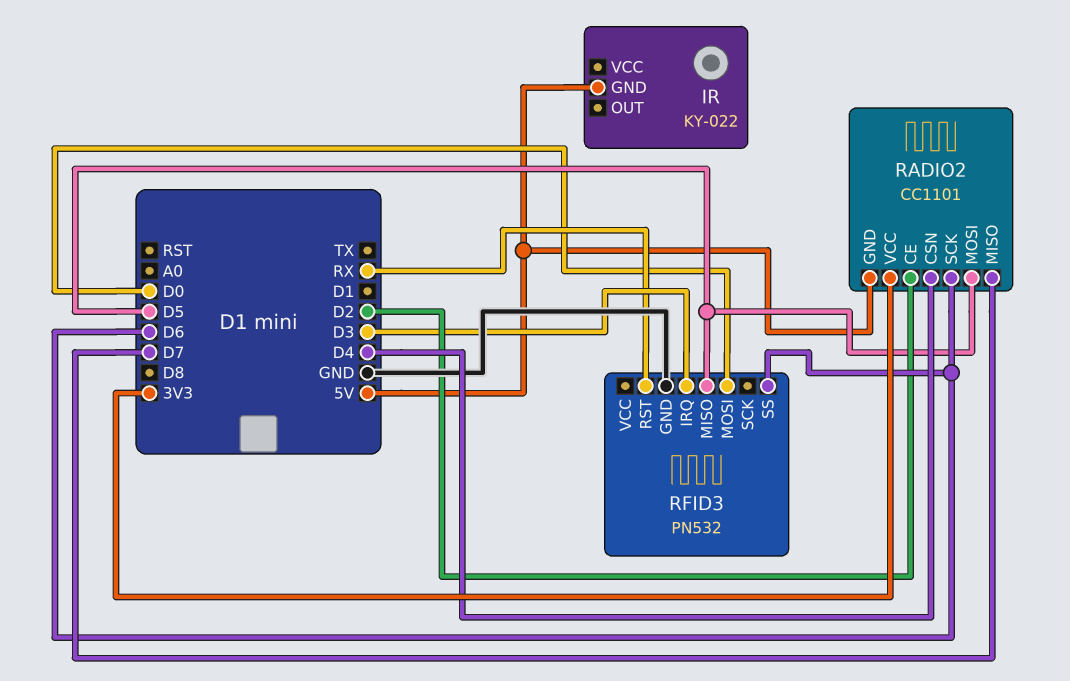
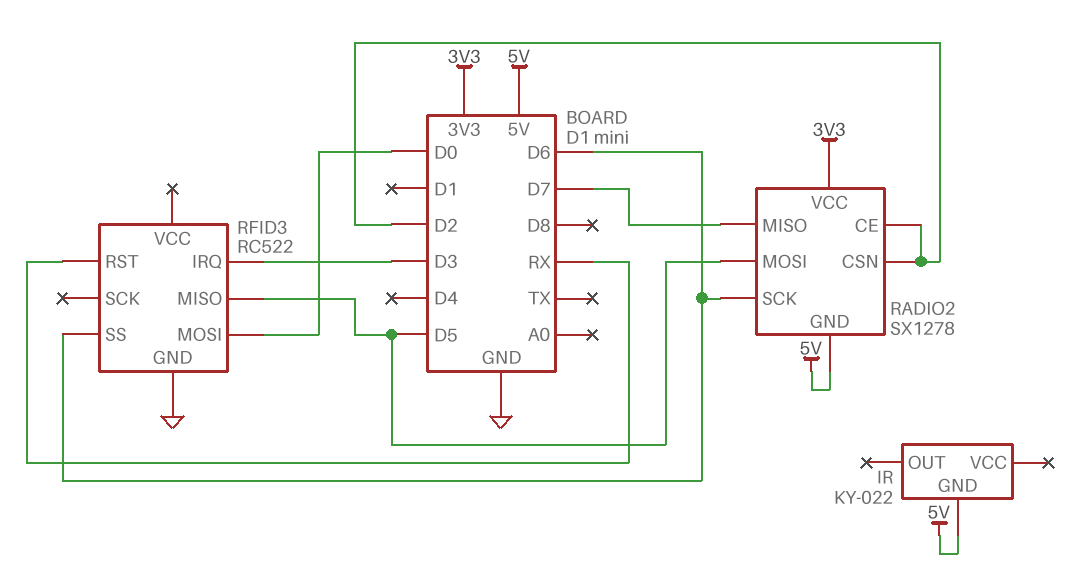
RADIO2: CC1101 -> SX1278
RADIO2 pin CSN: D4 -> D2
RFID3: PN532 -> RC522

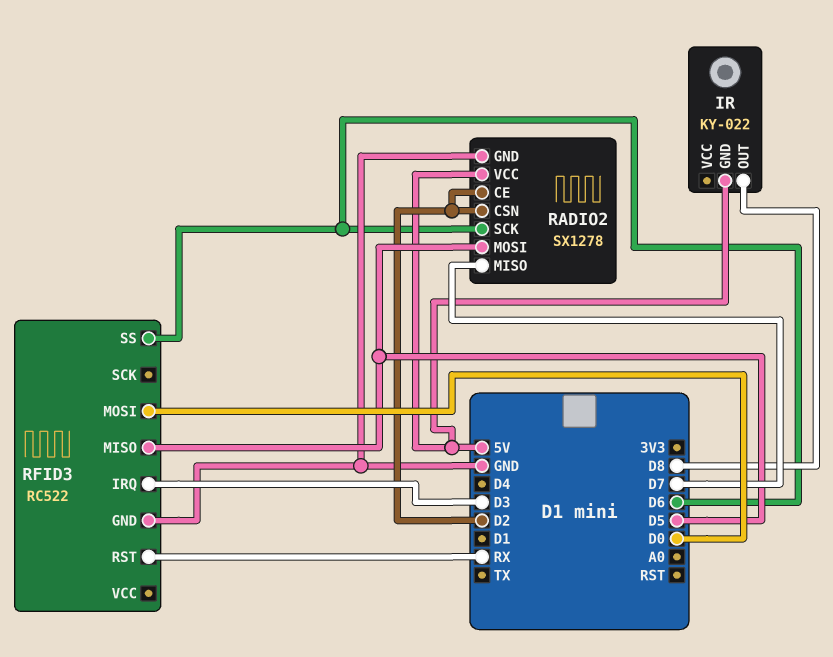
IR pin OUT: none -> D8
RADIO2 pin GND: 5V -> GND
RADIO2 pin VCC: 3V3 -> 5V

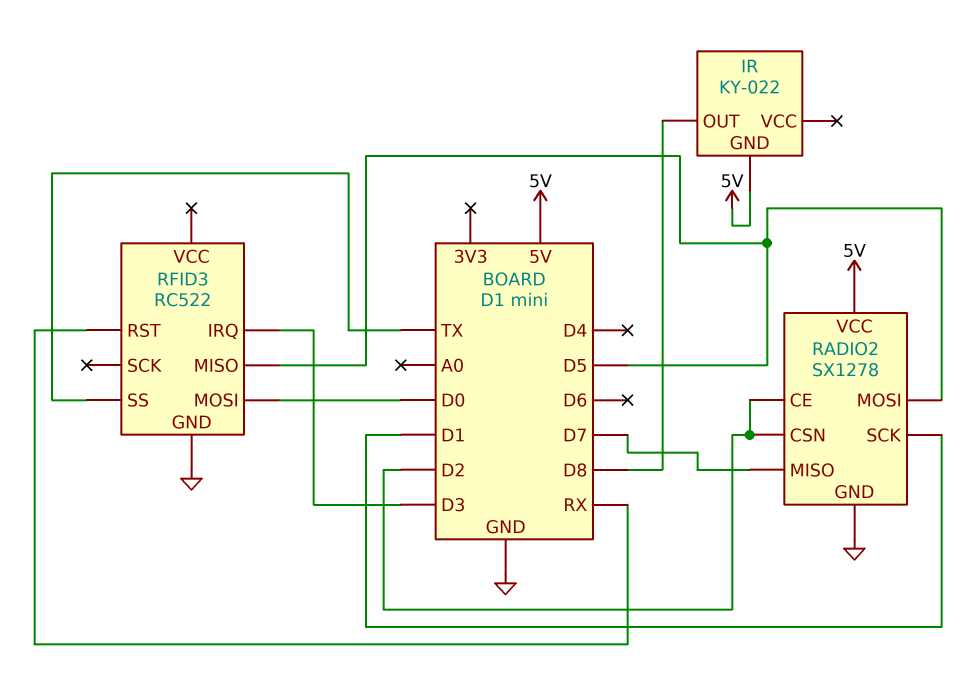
RADIO2 pin SCK: D6 -> D1
RFID3 pin SS: D6 -> TX

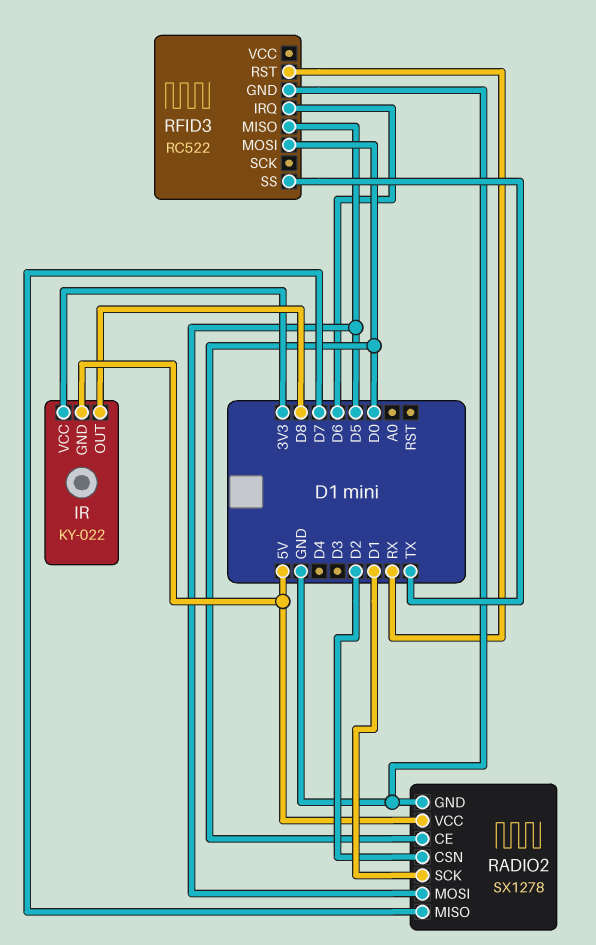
IR pin VCC: none -> 3V3
RADIO2 pin CE: D2 -> D0
RFID3 pin IRQ: D3 -> D6

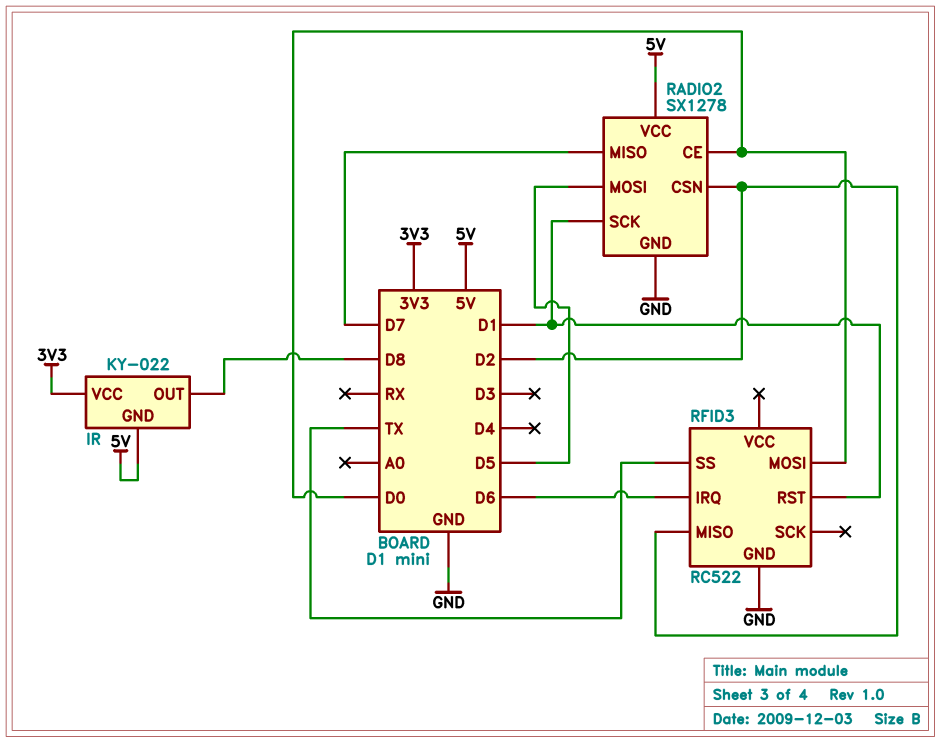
RFID3 pin MISO: D5 -> D2
RFID3 pin RST: RX -> D1

